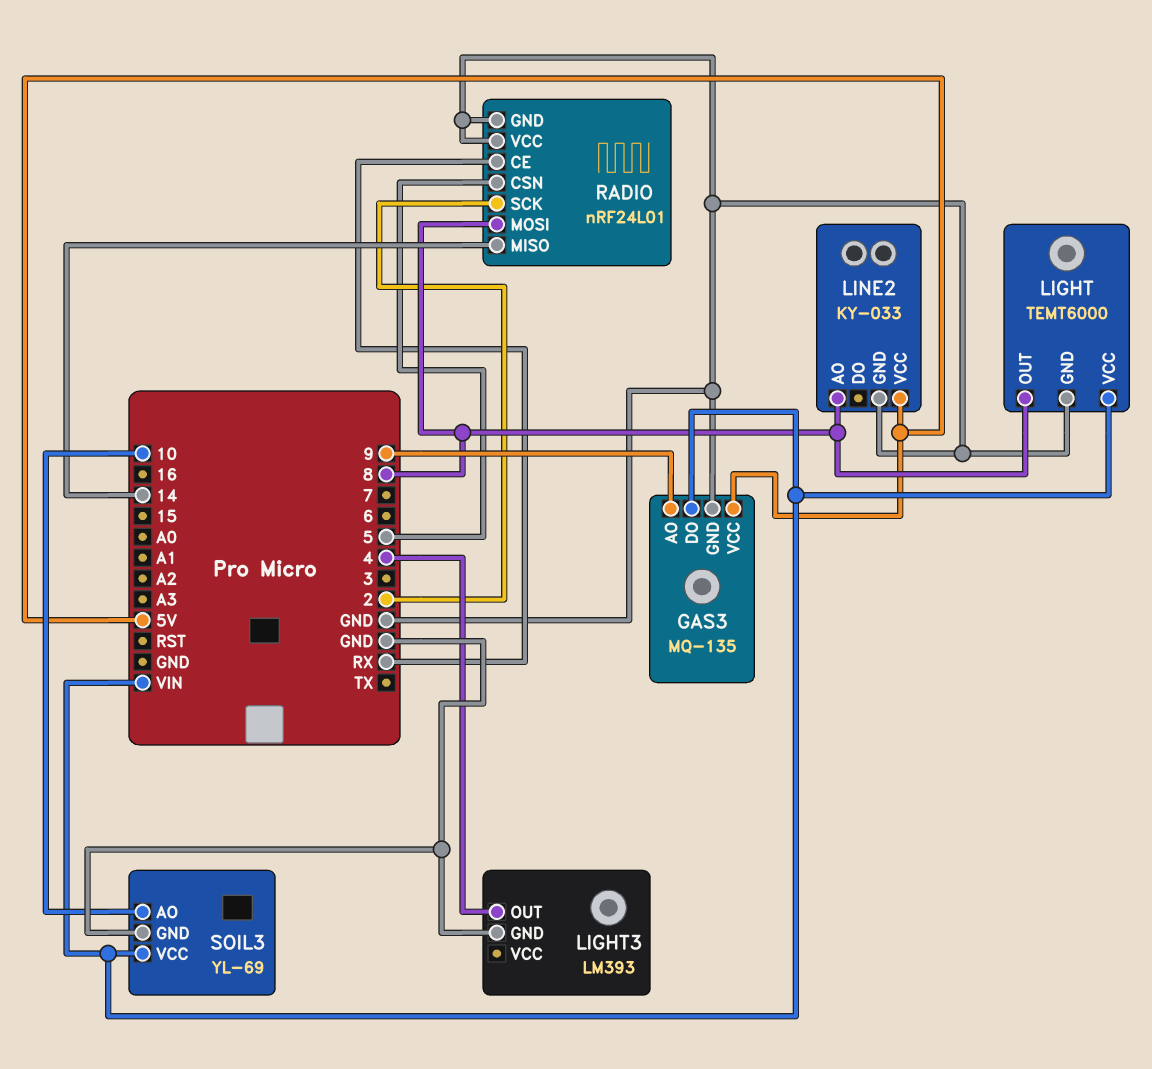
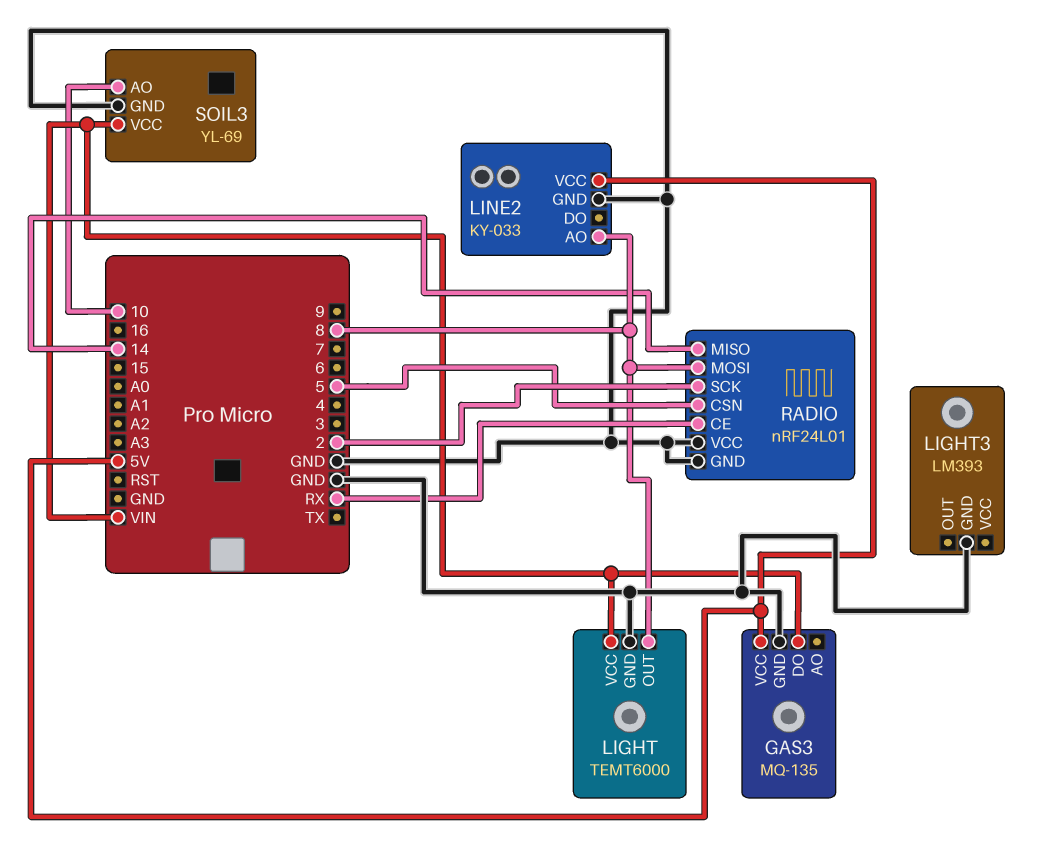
GAS3 pin AO: 9 -> none
LIGHT3 pin OUT: 4 -> none

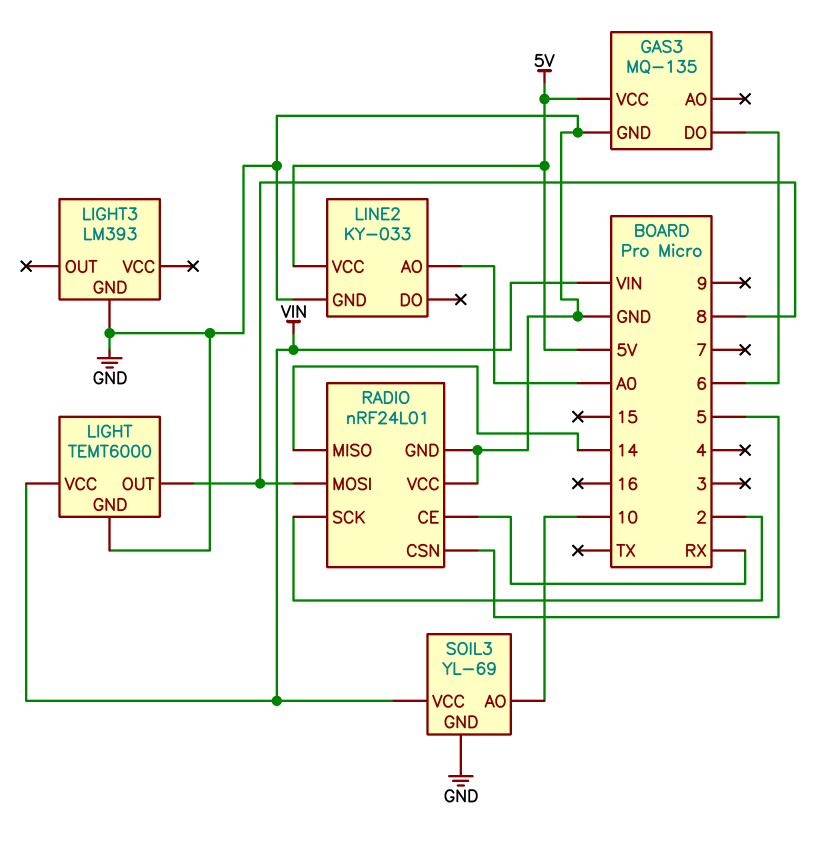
GAS3 pin DO: VIN -> 6
LINE2 pin AO: 8 -> A0

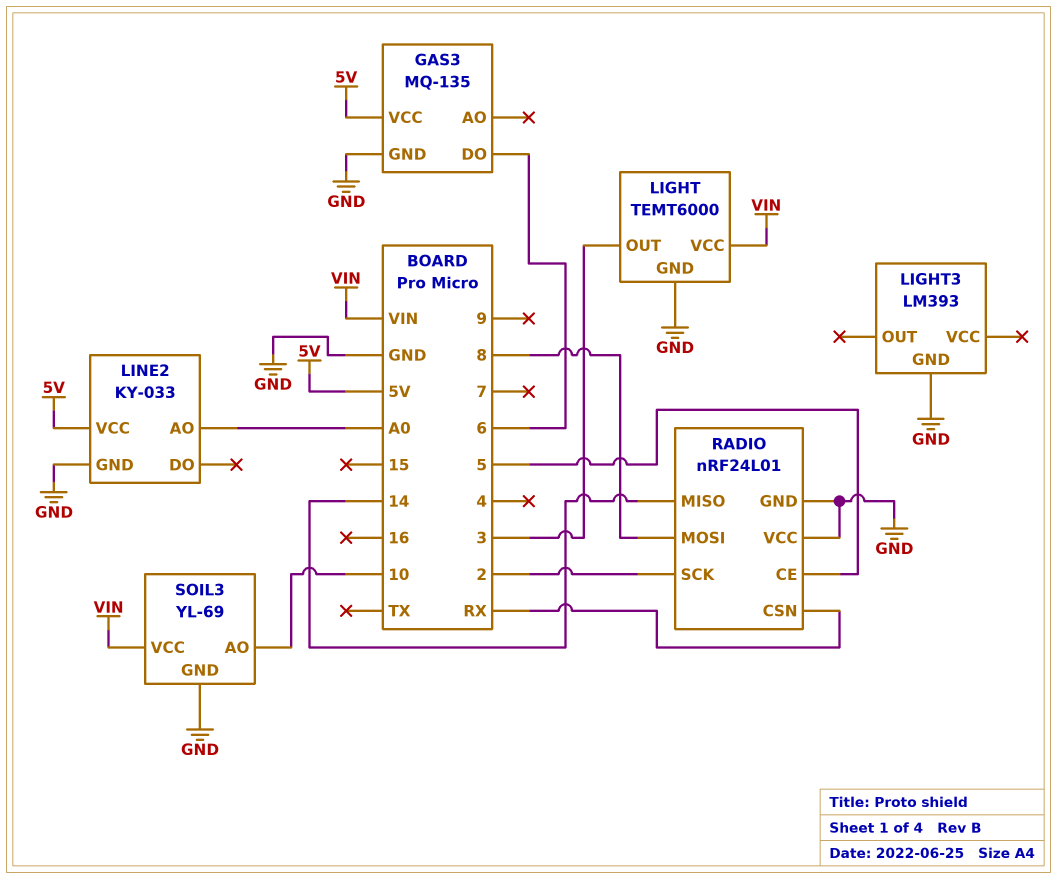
LIGHT pin OUT: 8 -> 3
RADIO pin CE: RX -> 5
RADIO pin CSN: 5 -> RX

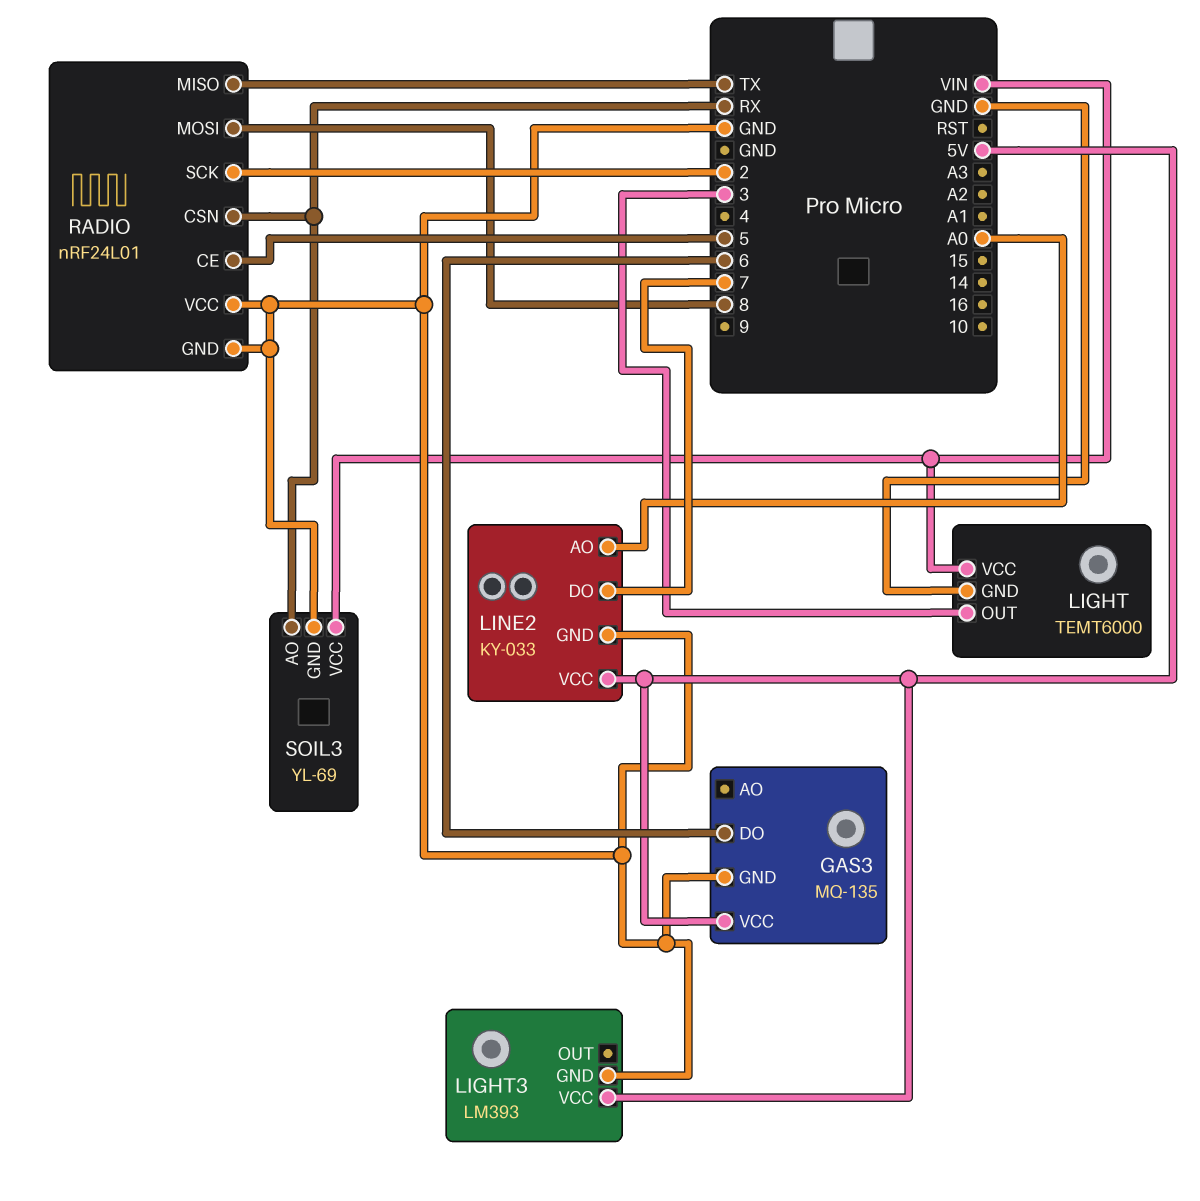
LIGHT3 pin VCC: none -> 5V
LINE2 pin DO: none -> 7
RADIO pin MISO: 14 -> TX
SOIL3 pin AO: 10 -> RX

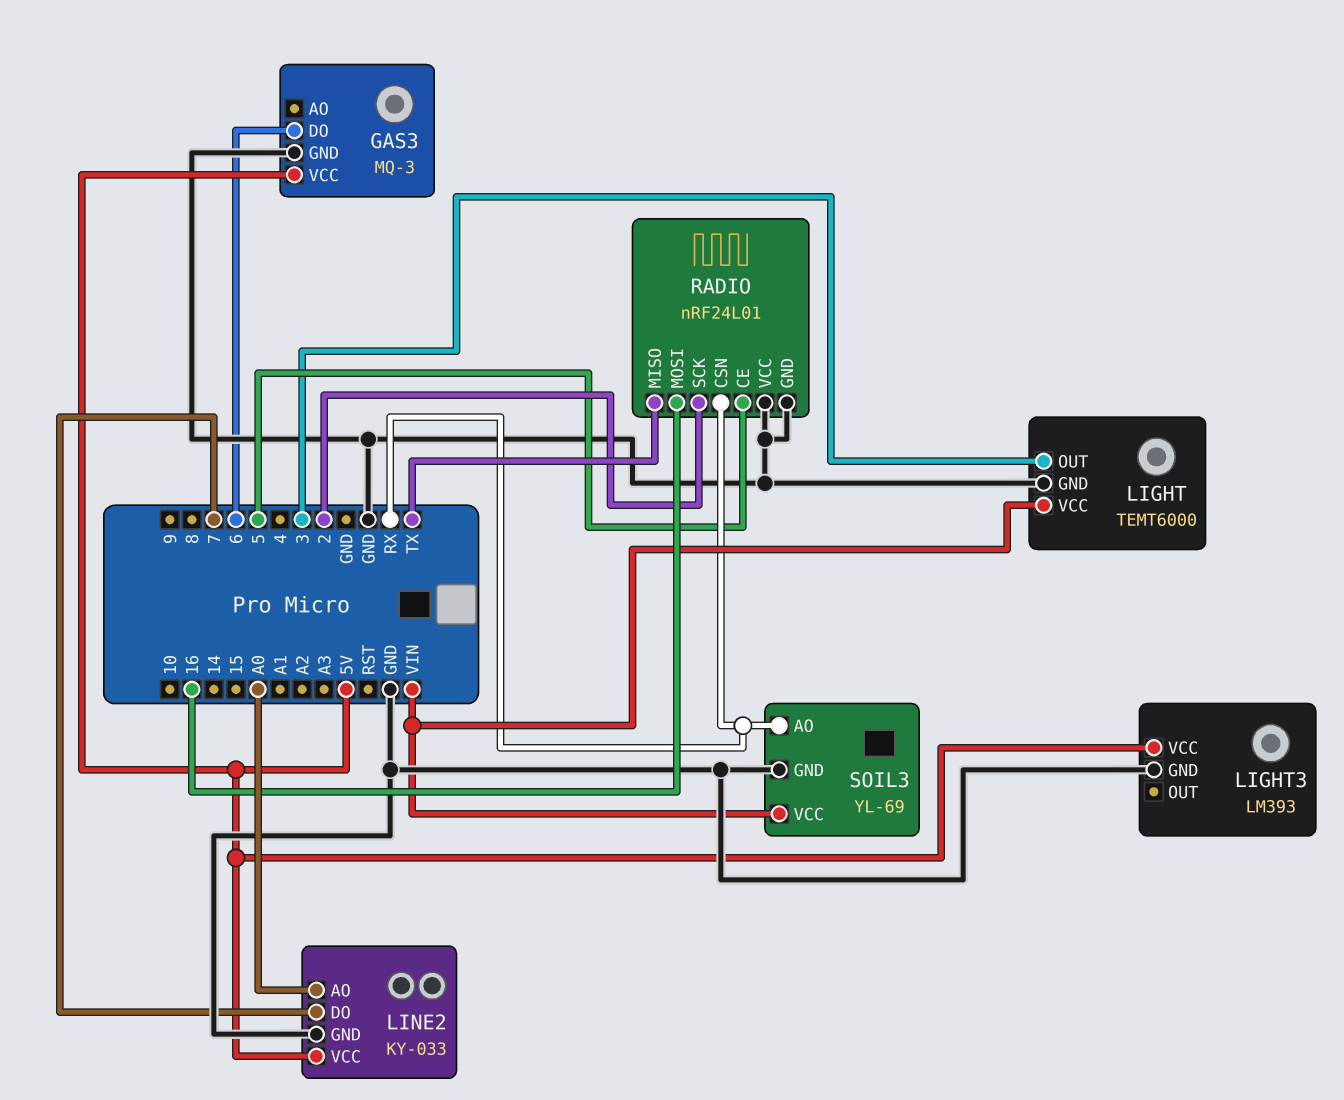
GAS3: MQ-135 -> MQ-3
RADIO pin MOSI: 8 -> 16

